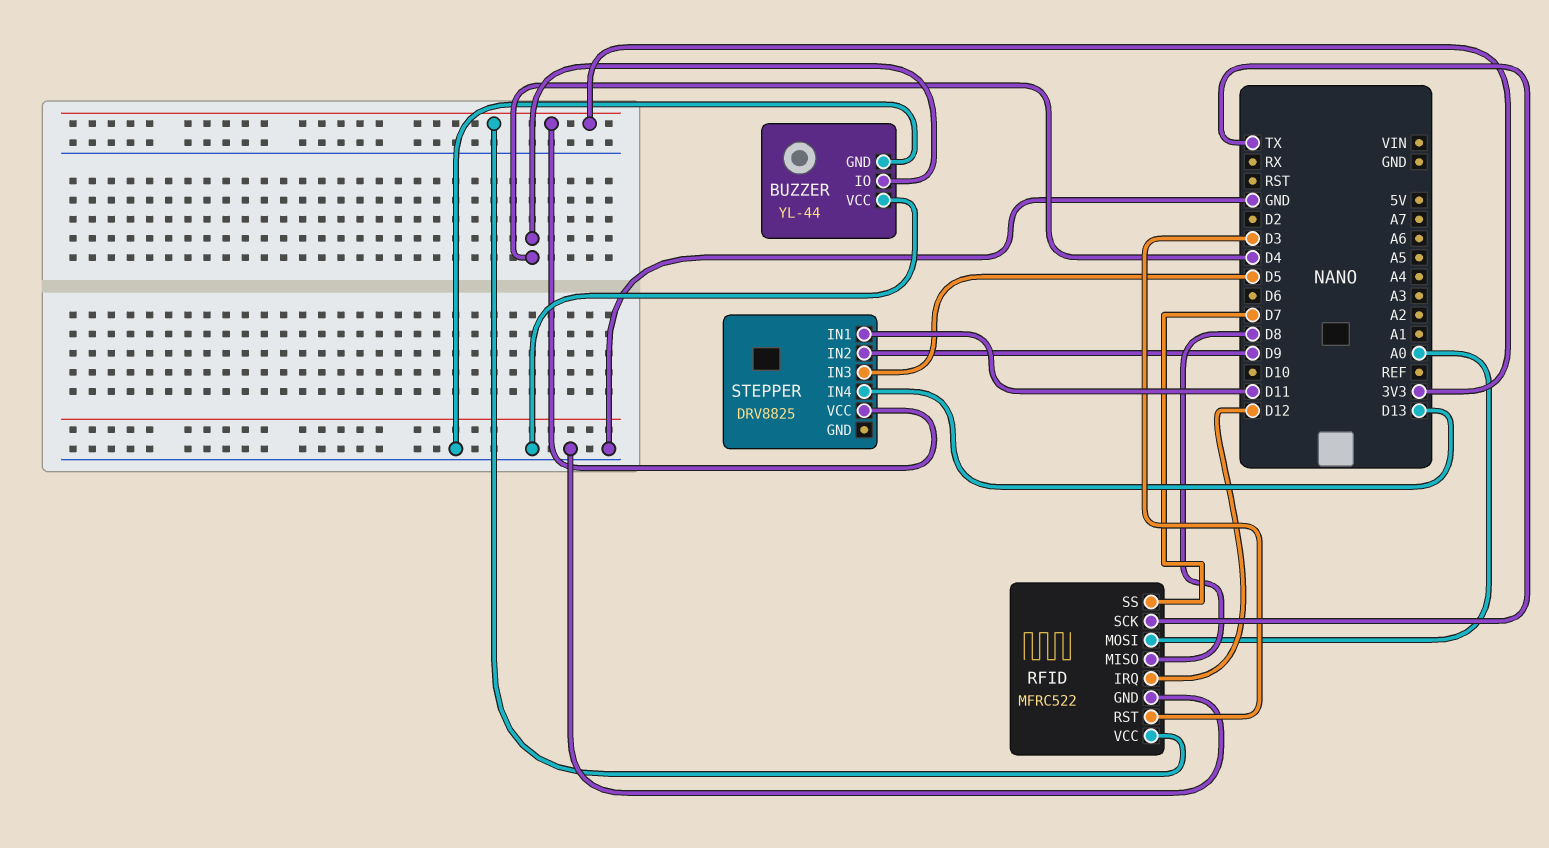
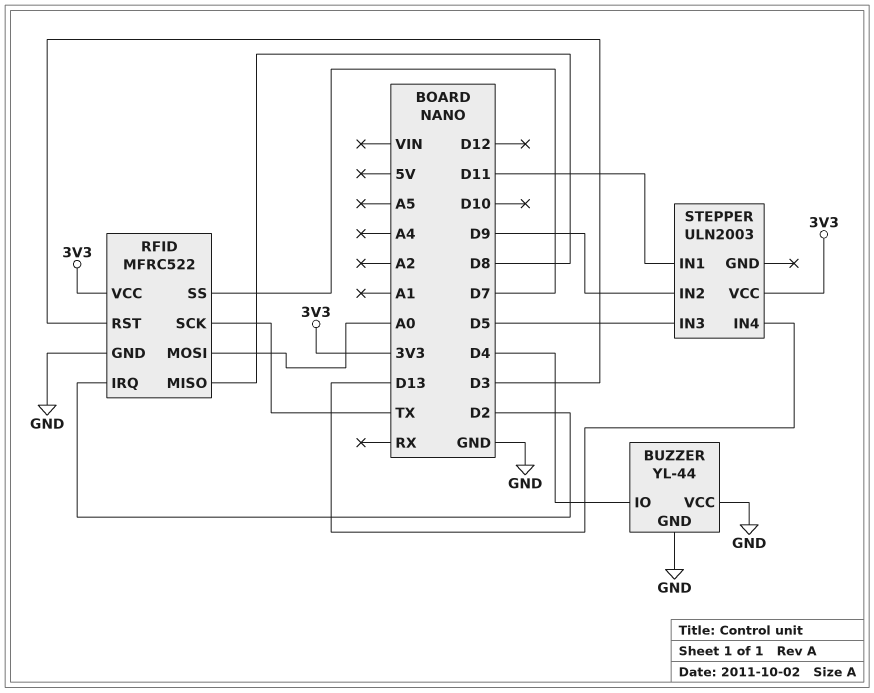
RFID pin IRQ: D12 -> D2
STEPPER: DRV8825 -> ULN2003

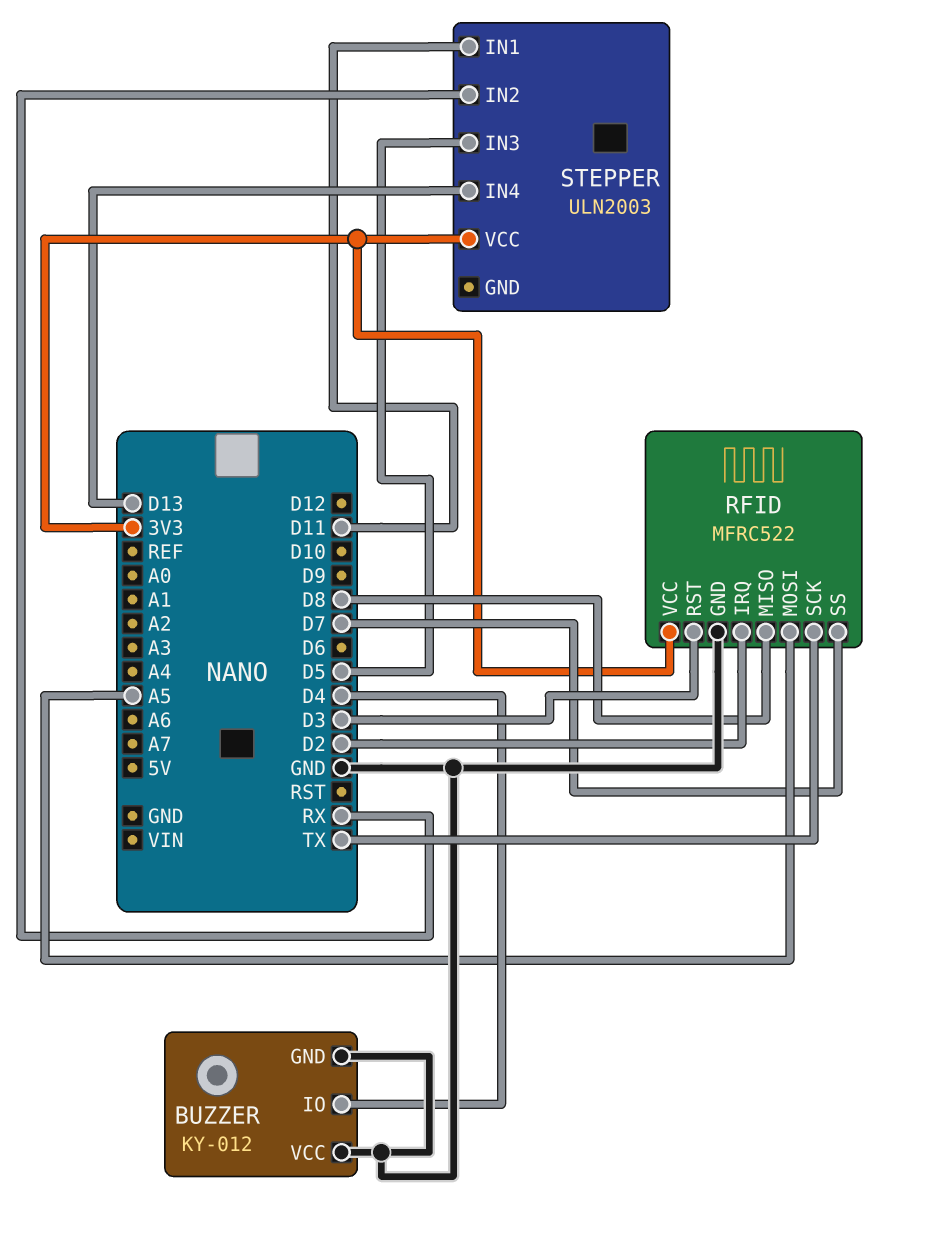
BUZZER: YL-44 -> KY-012
RFID pin MOSI: A0 -> A5
STEPPER pin IN2: D9 -> RX

